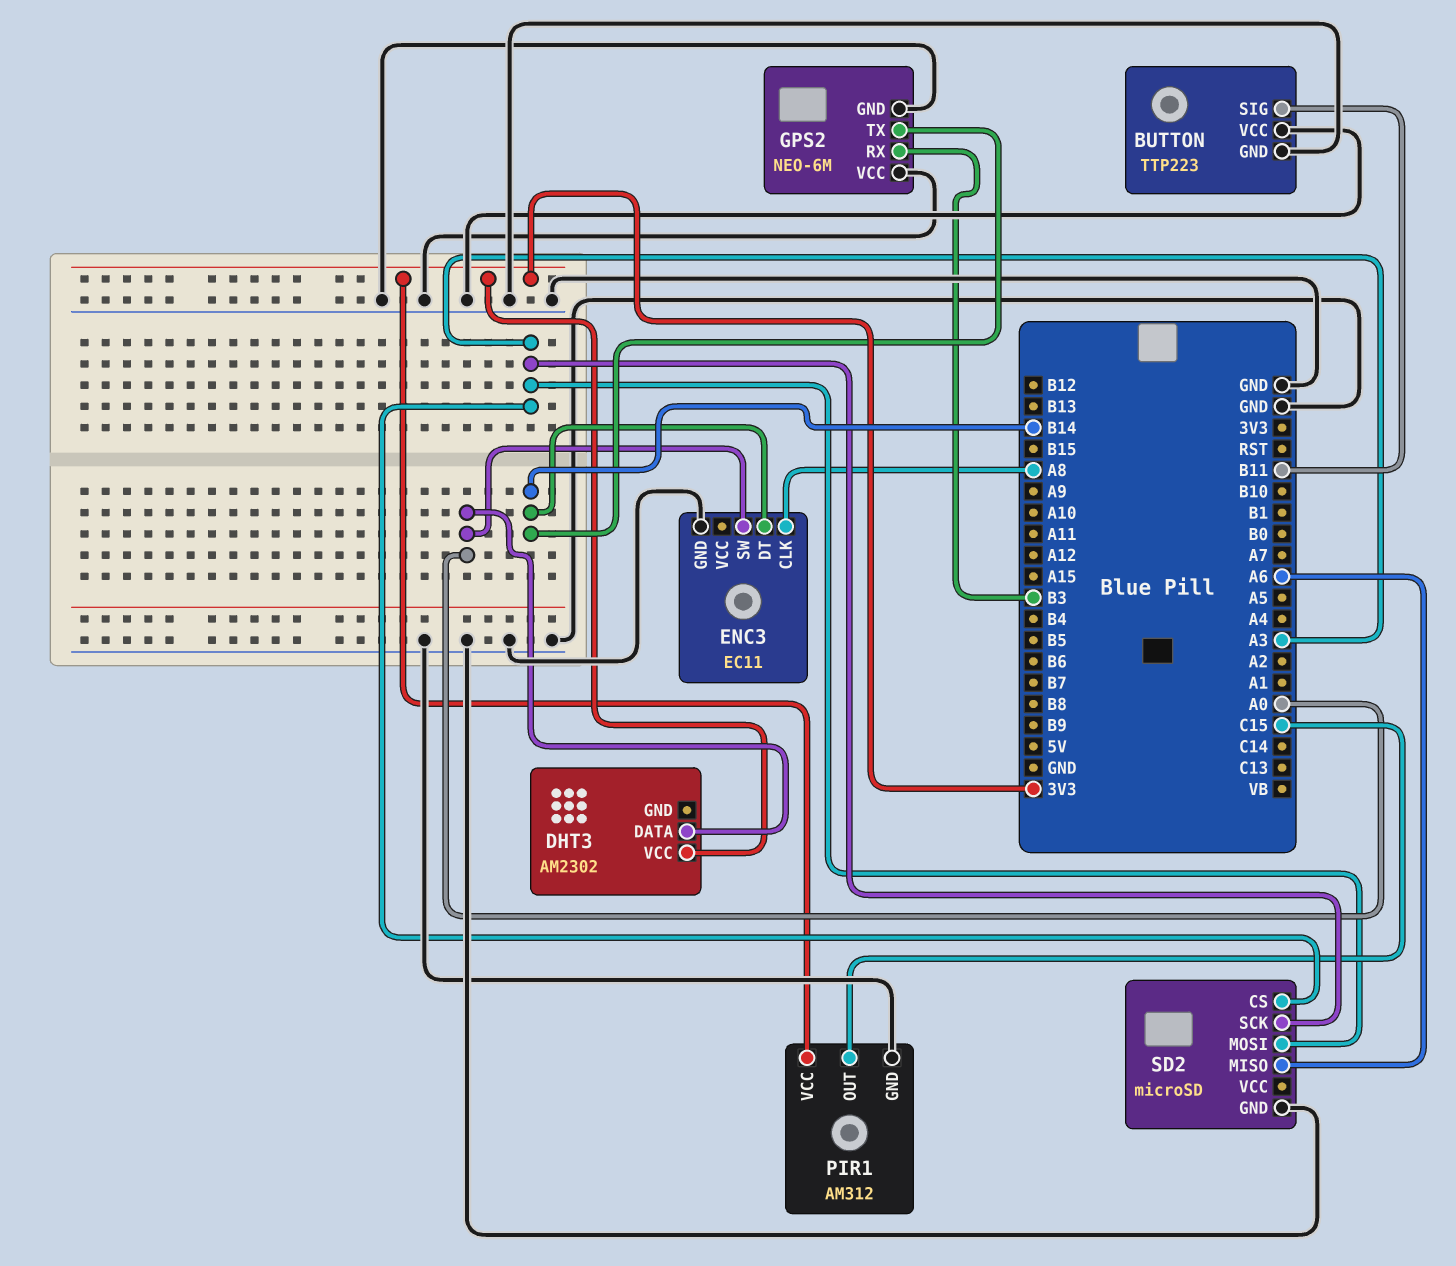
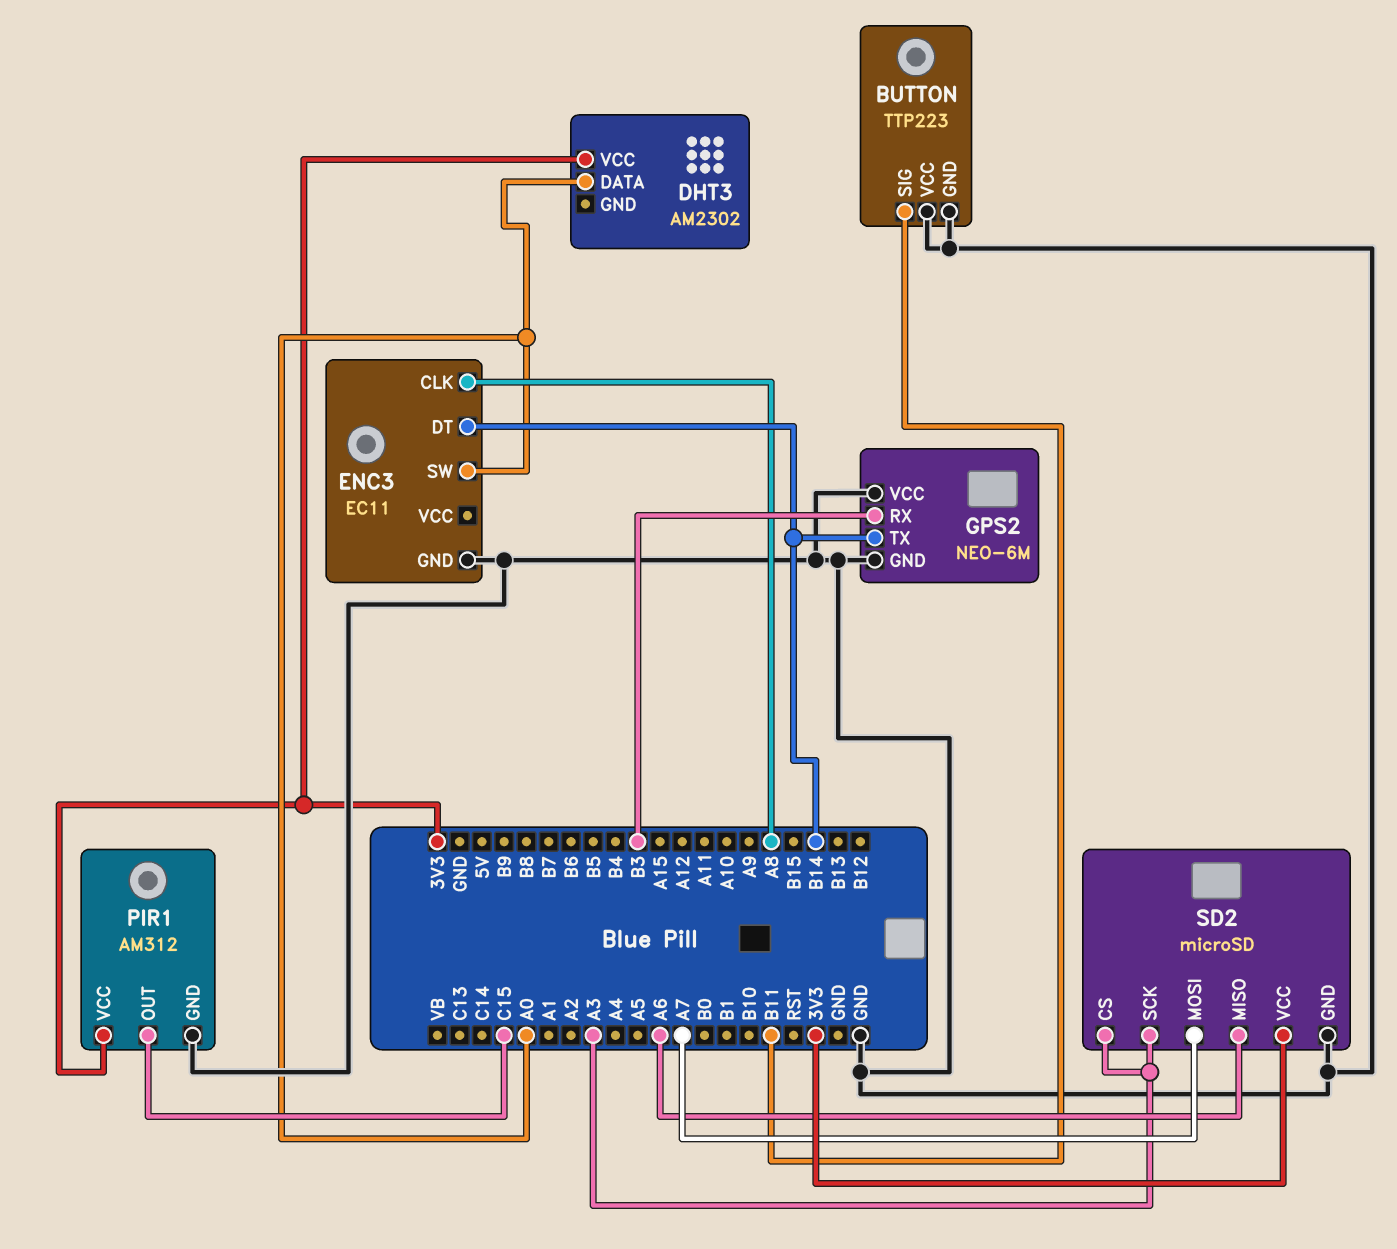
SD2 pin MOSI: A3 -> A7
SD2 pin VCC: none -> 3V3

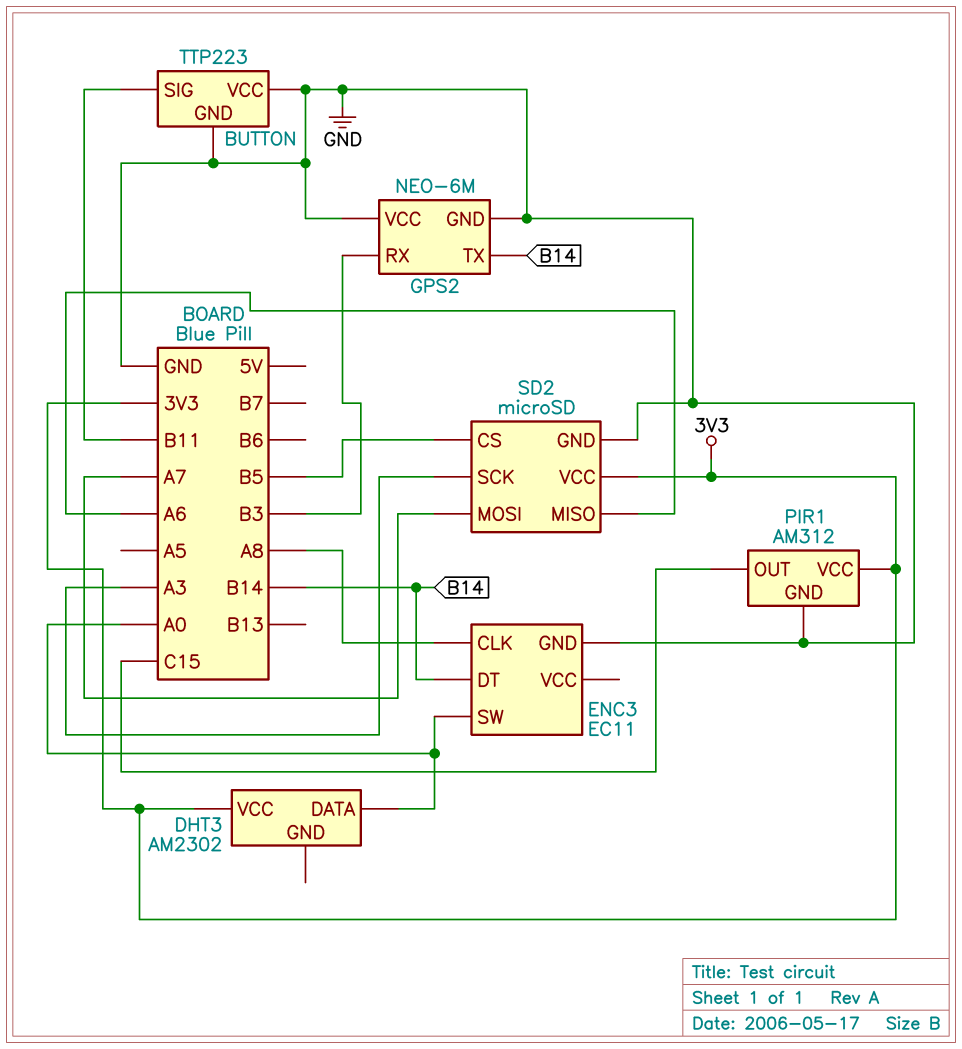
SD2 pin CS: A3 -> B5

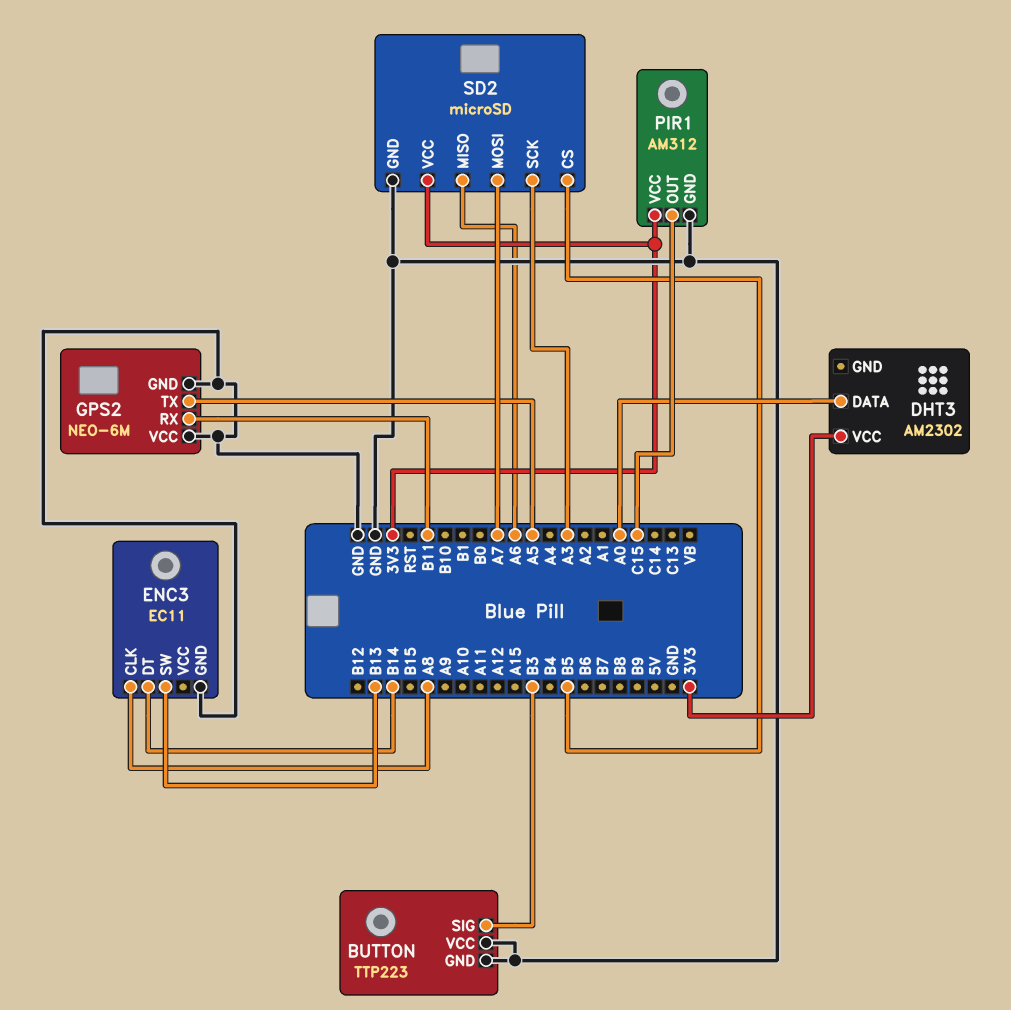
BUTTON pin SIG: B11 -> B3
ENC3 pin SW: A0 -> B13
GPS2 pin RX: B3 -> B11
GPS2 pin TX: B14 -> A5

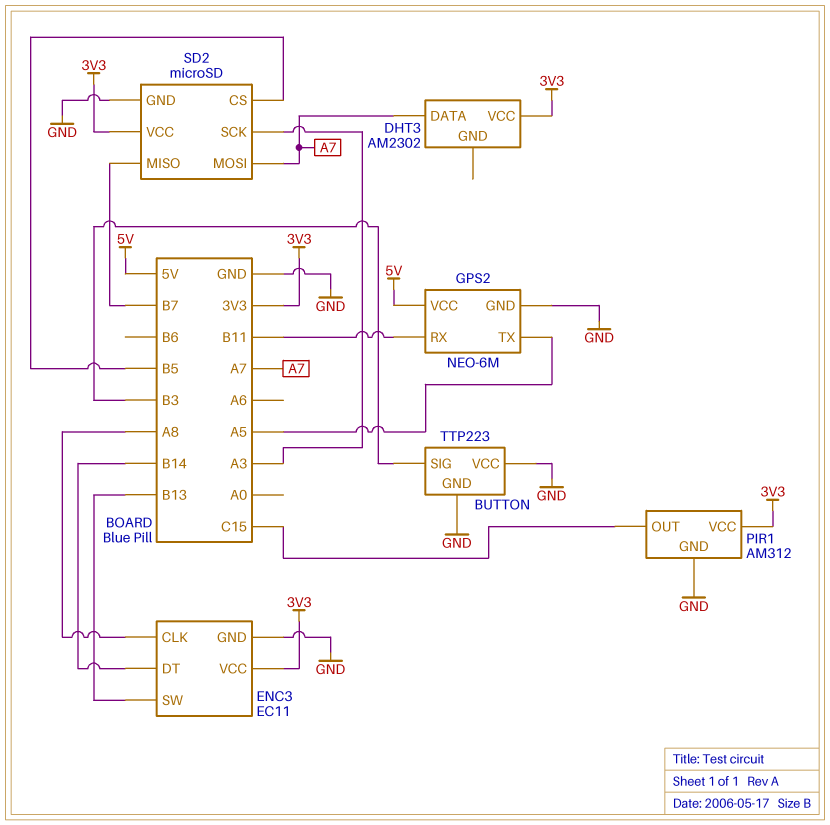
DHT3 pin DATA: A0 -> A7
ENC3 pin VCC: none -> 3V3
GPS2 pin VCC: GND -> 5V
SD2 pin MISO: A6 -> B7

